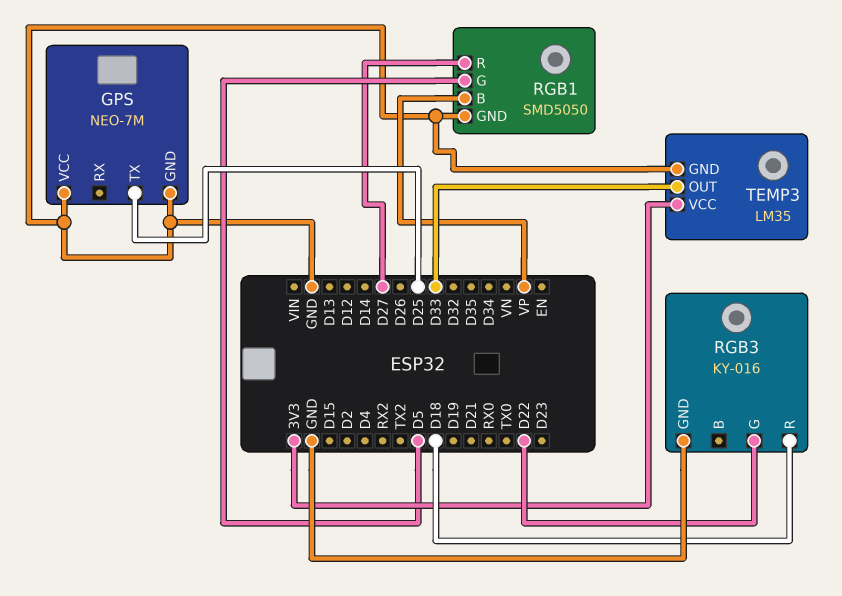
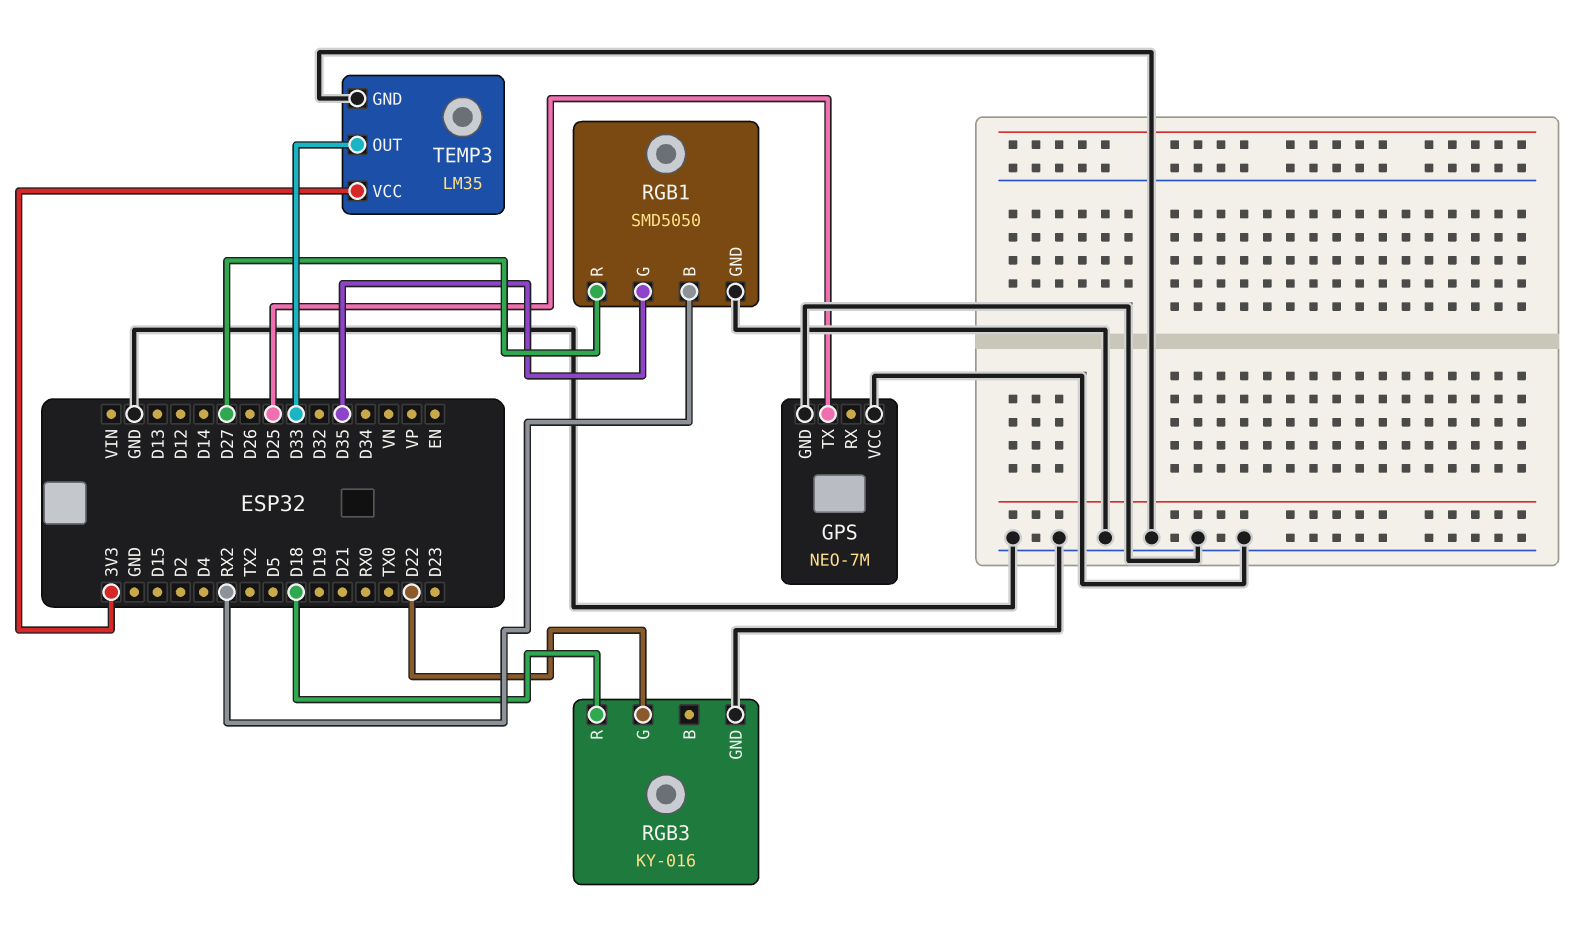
RGB1 pin B: VP -> RX2
RGB1 pin G: D5 -> D35

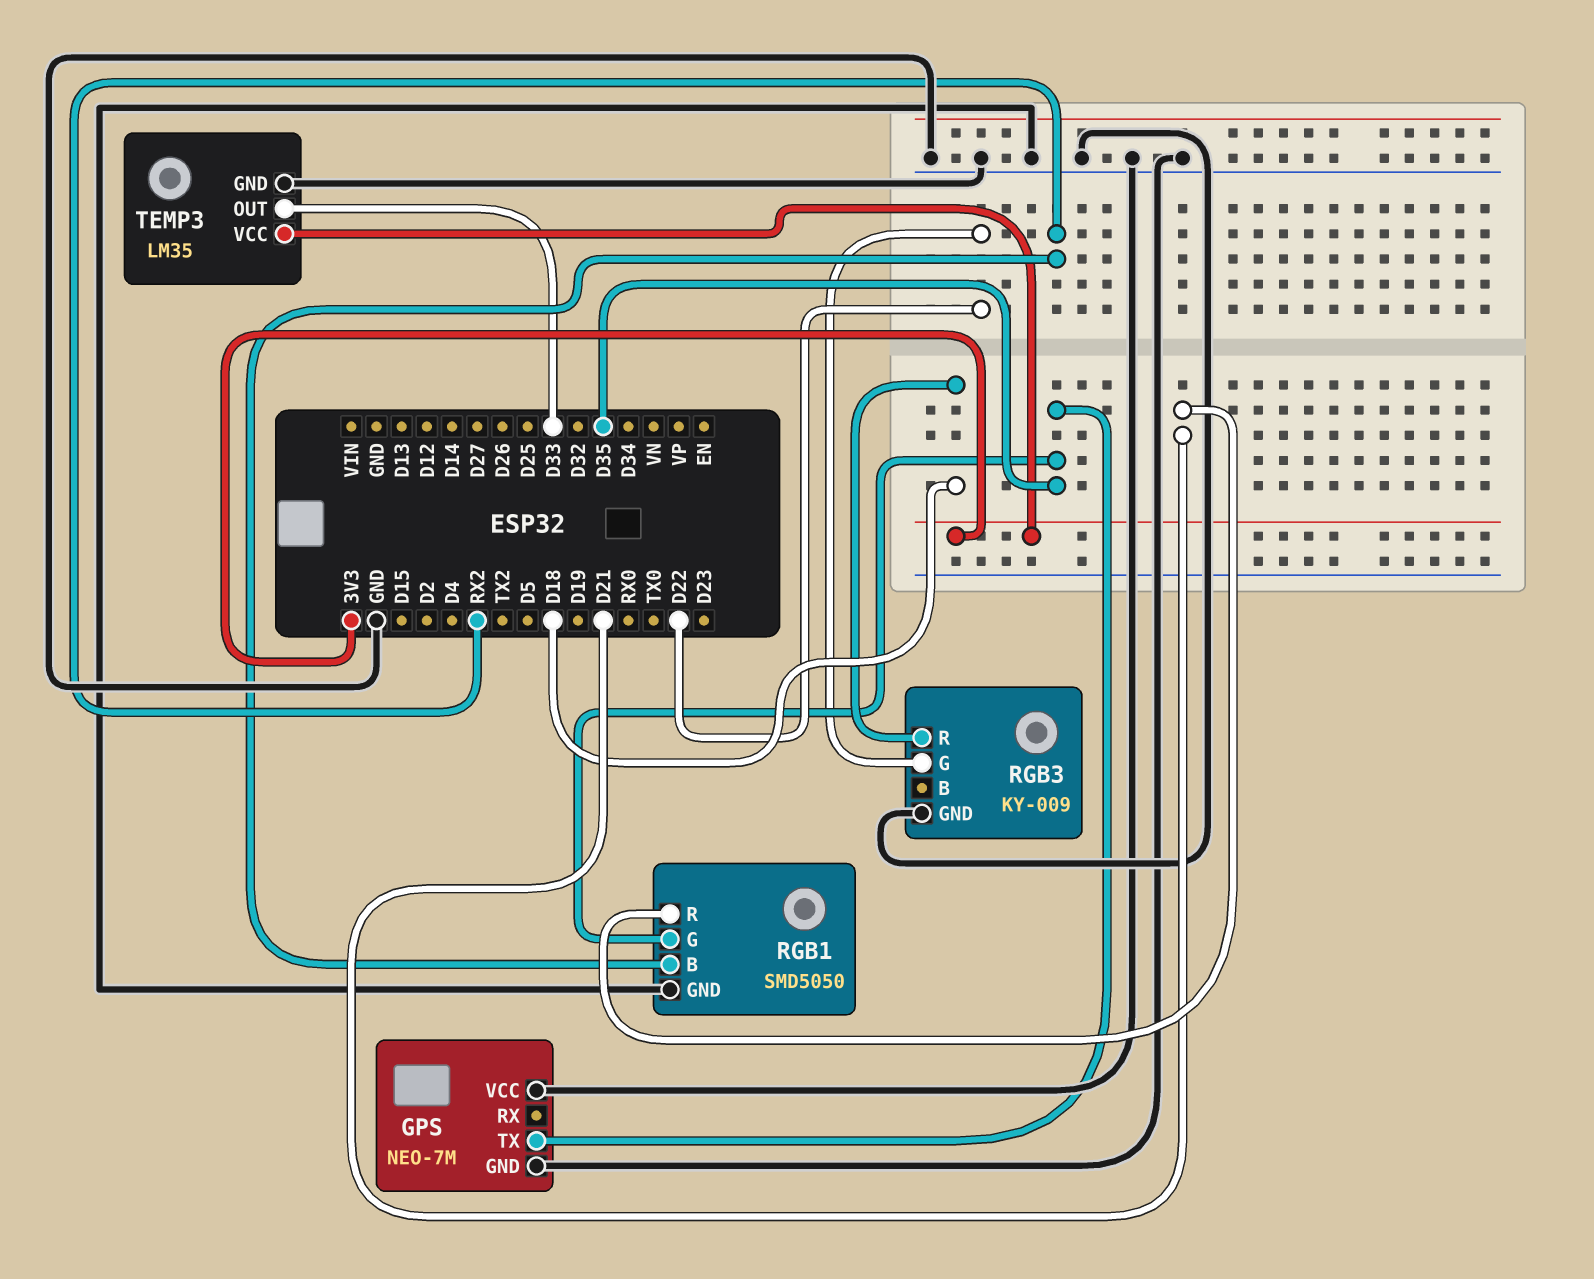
GPS pin TX: D25 -> D35
RGB1 pin R: D27 -> D21
RGB3: KY-016 -> KY-009

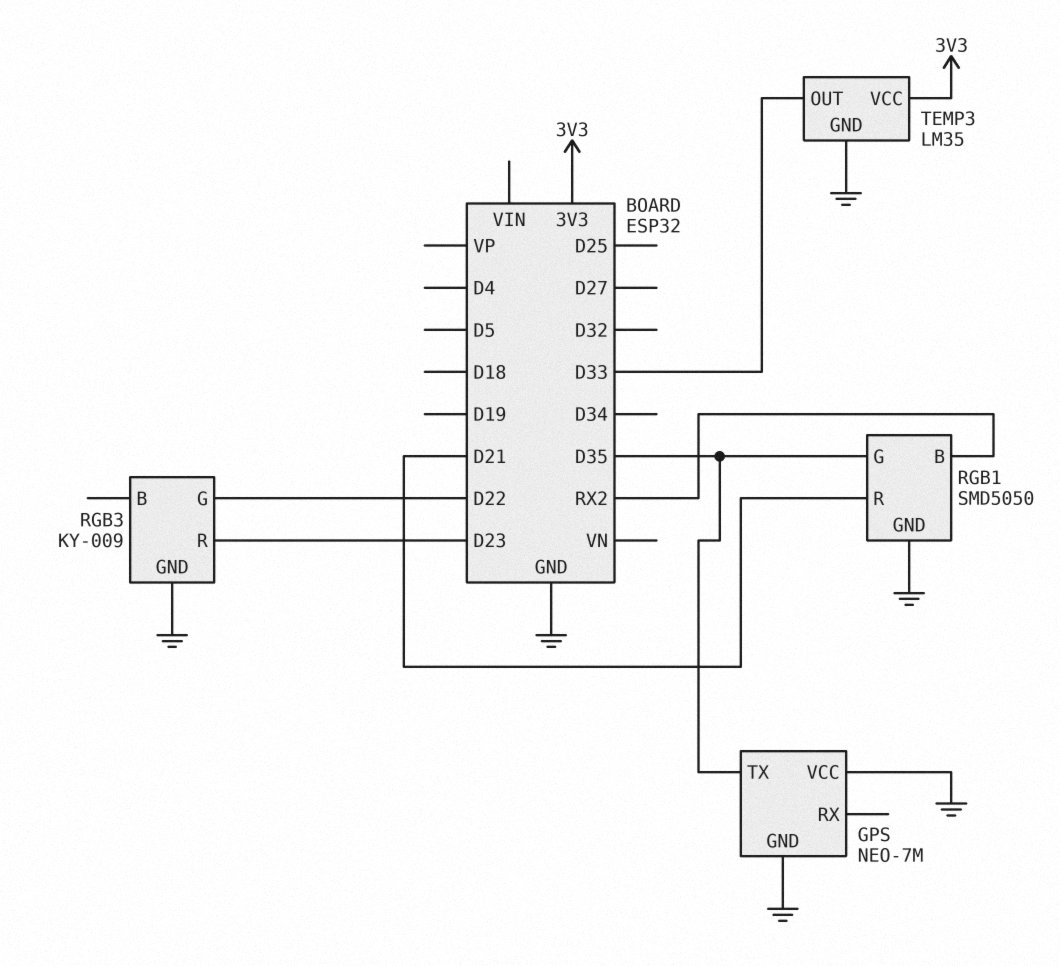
RGB3 pin R: D18 -> D23

